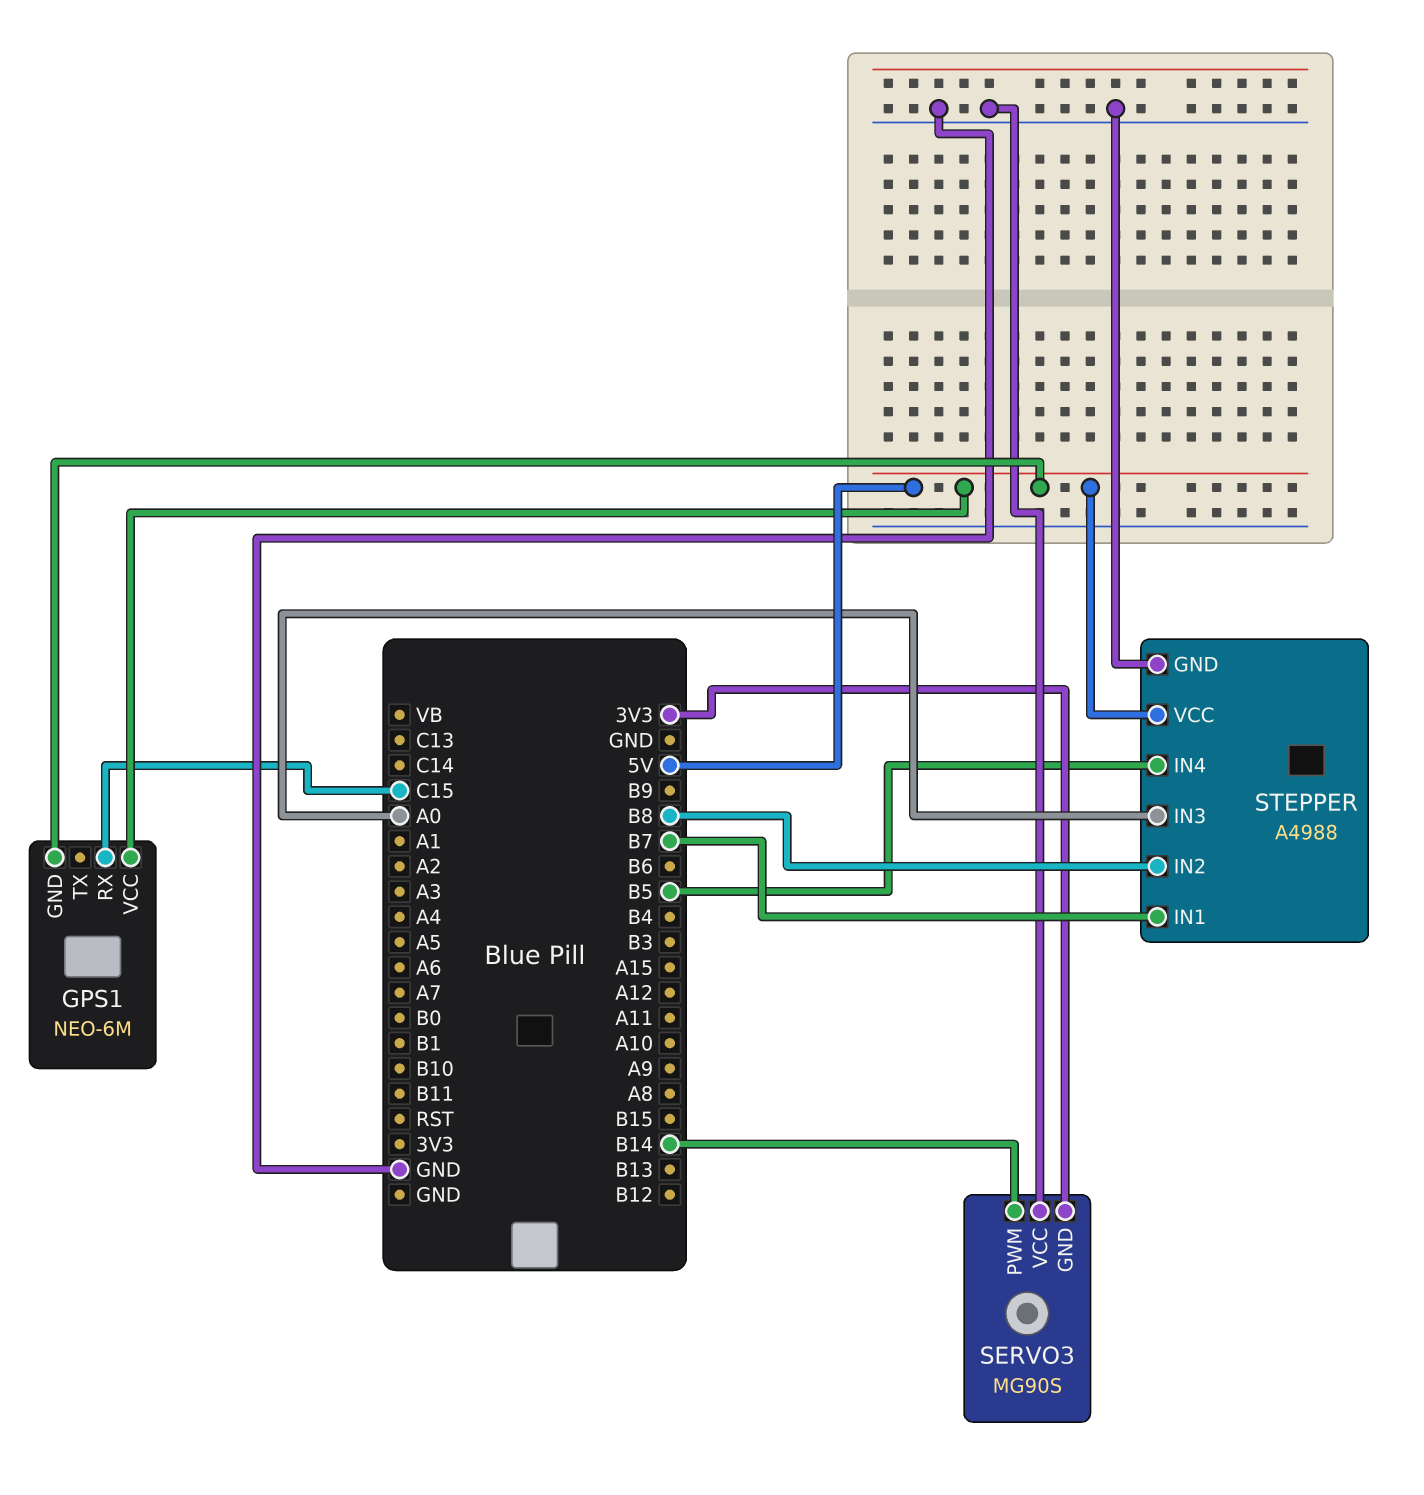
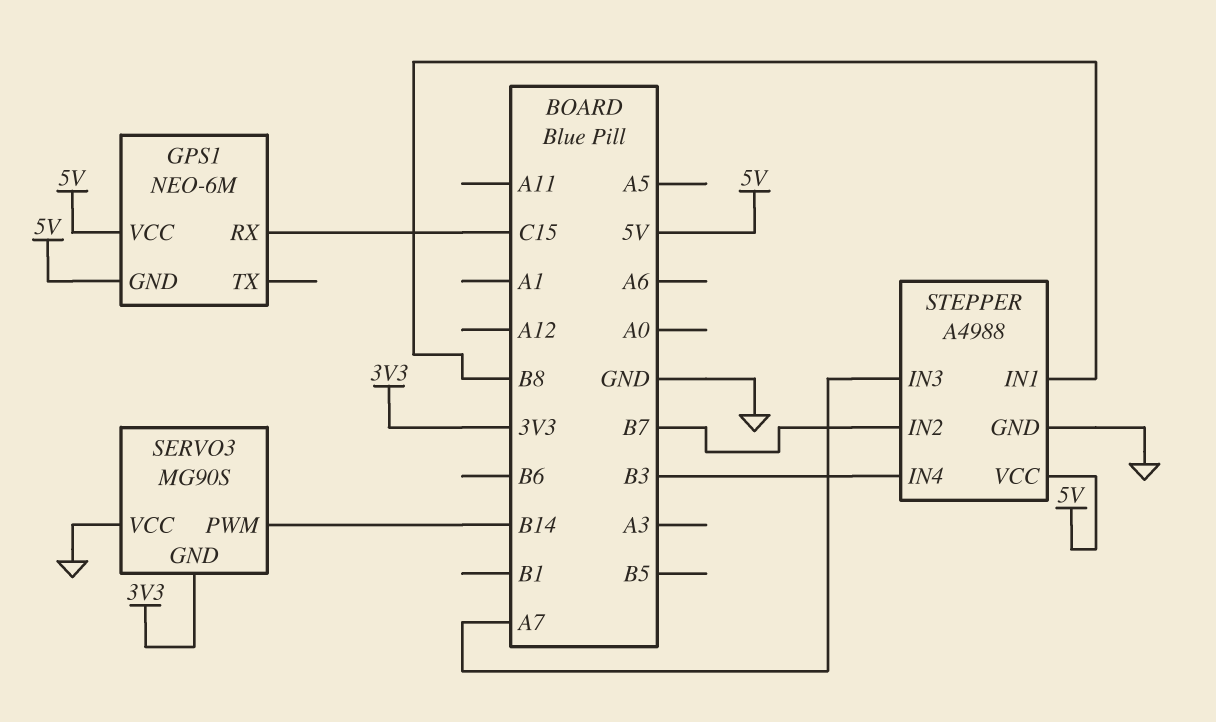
STEPPER pin IN1: B7 -> B8
STEPPER pin IN2: B8 -> B7
STEPPER pin IN3: A0 -> A7
STEPPER pin IN4: B5 -> B3

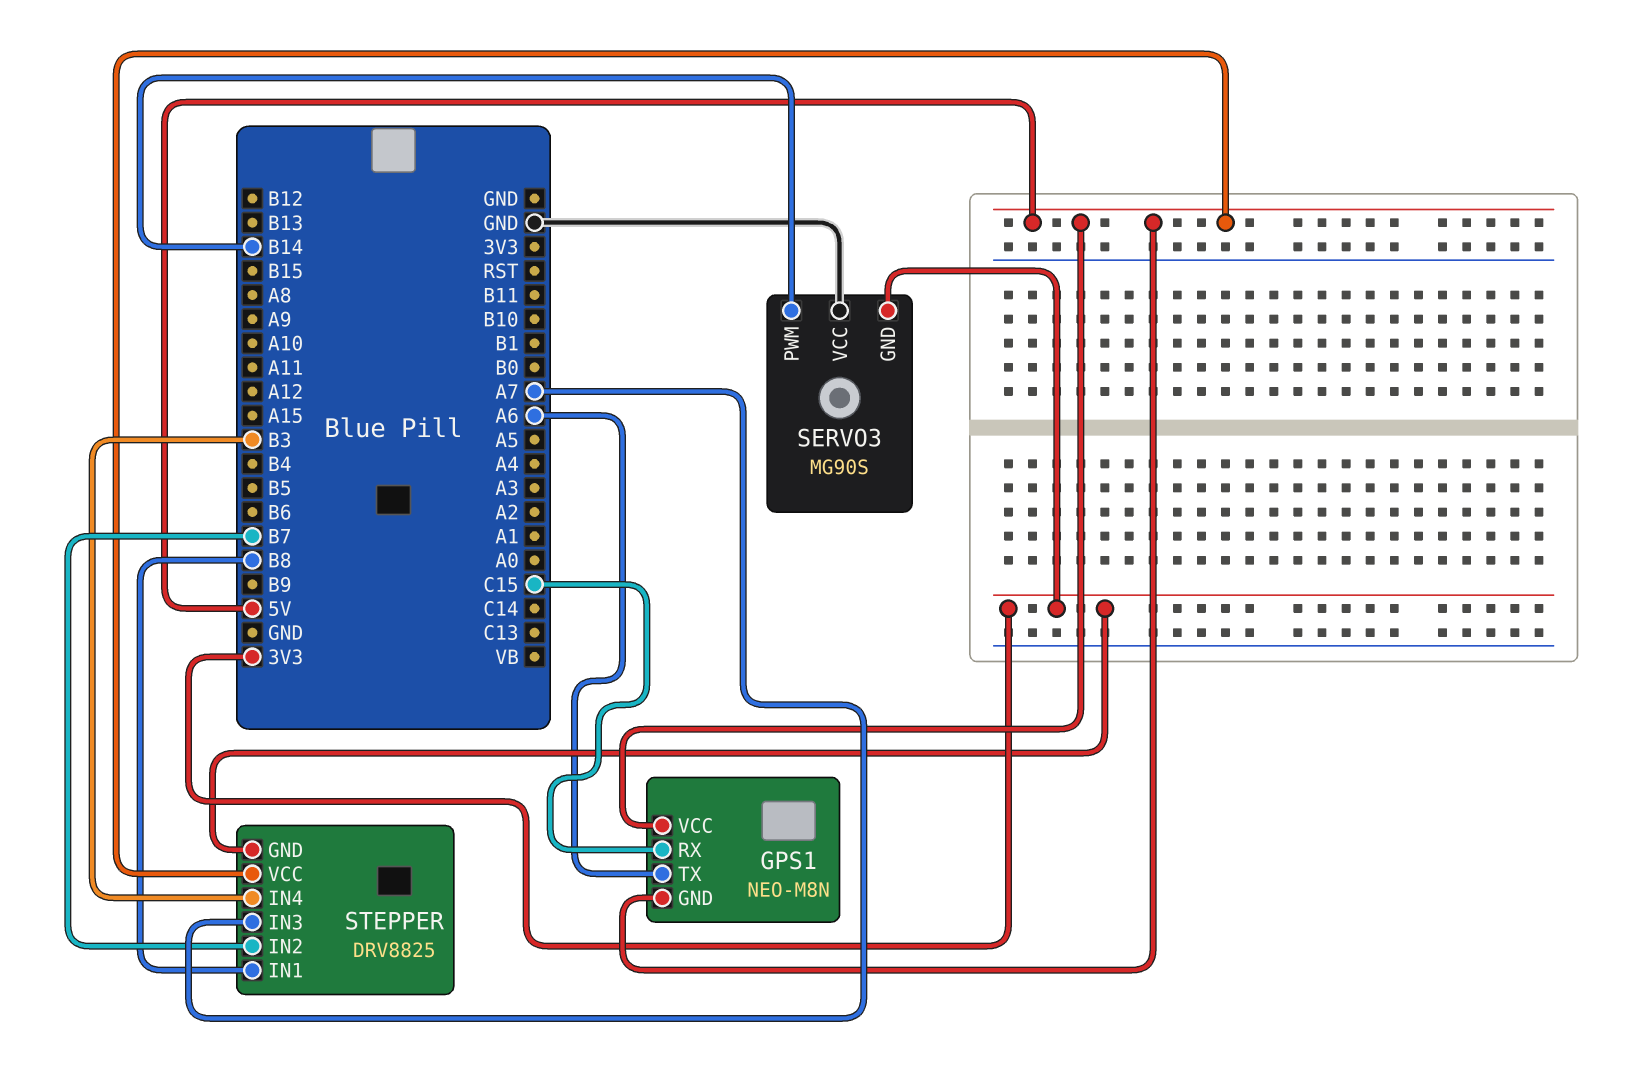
GPS1: NEO-6M -> NEO-M8N
GPS1 pin TX: none -> A6
STEPPER: A4988 -> DRV8825
STEPPER pin GND: GND -> 3V3

